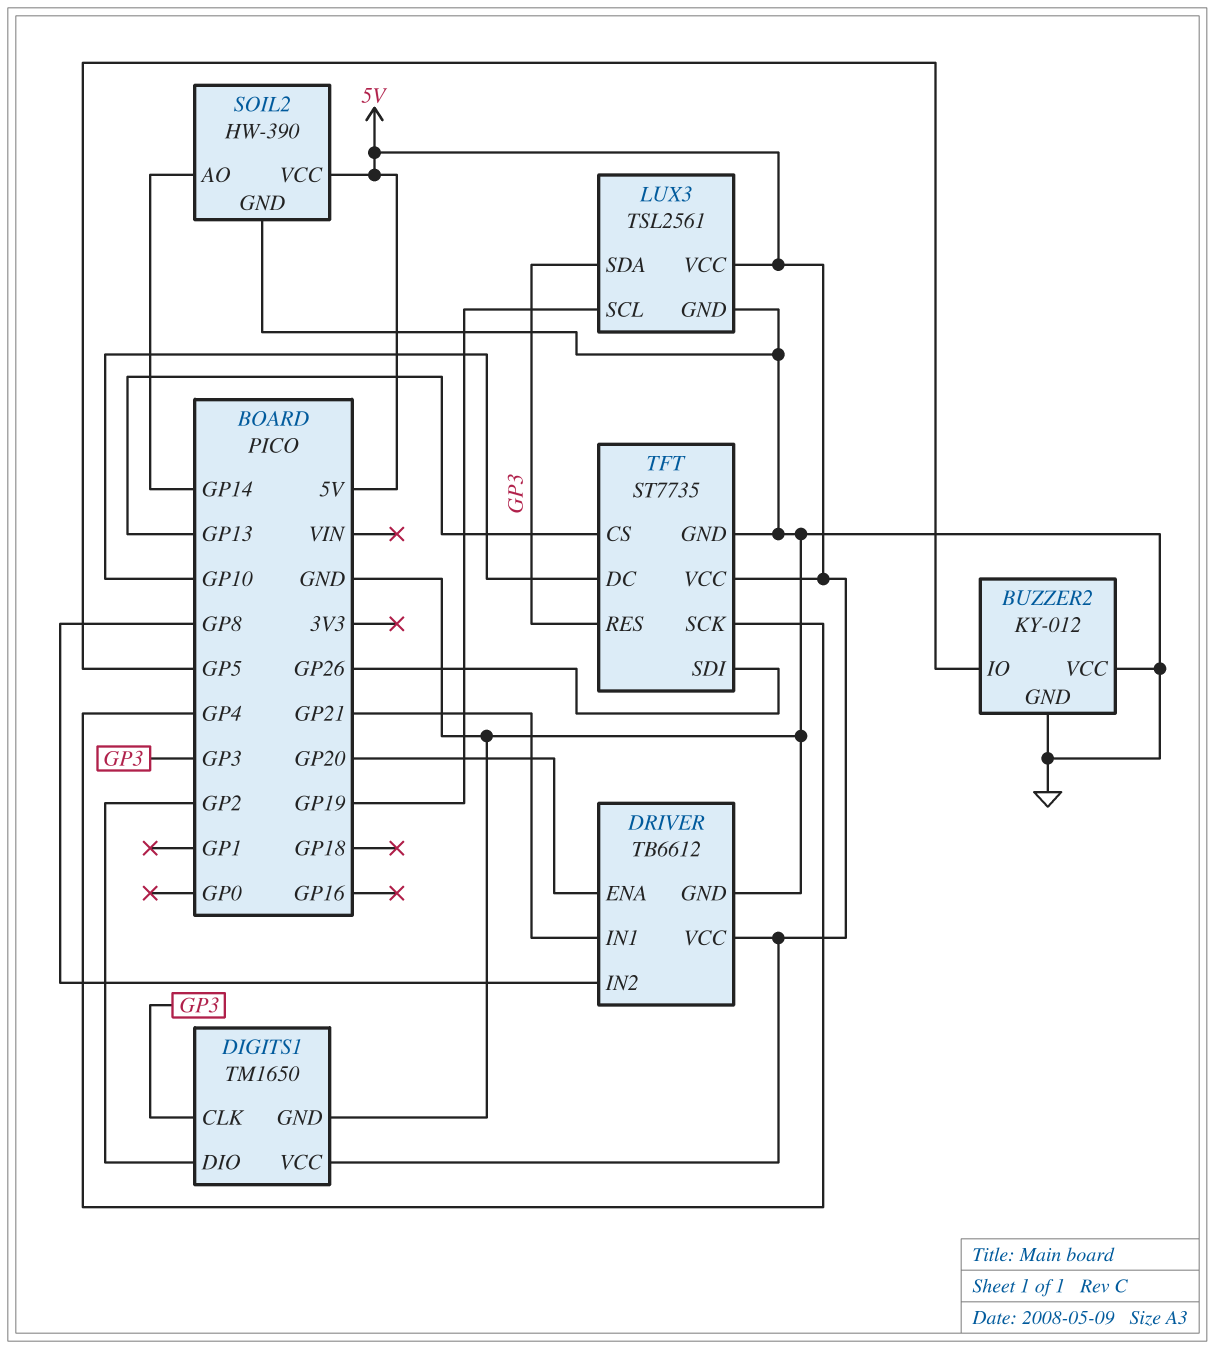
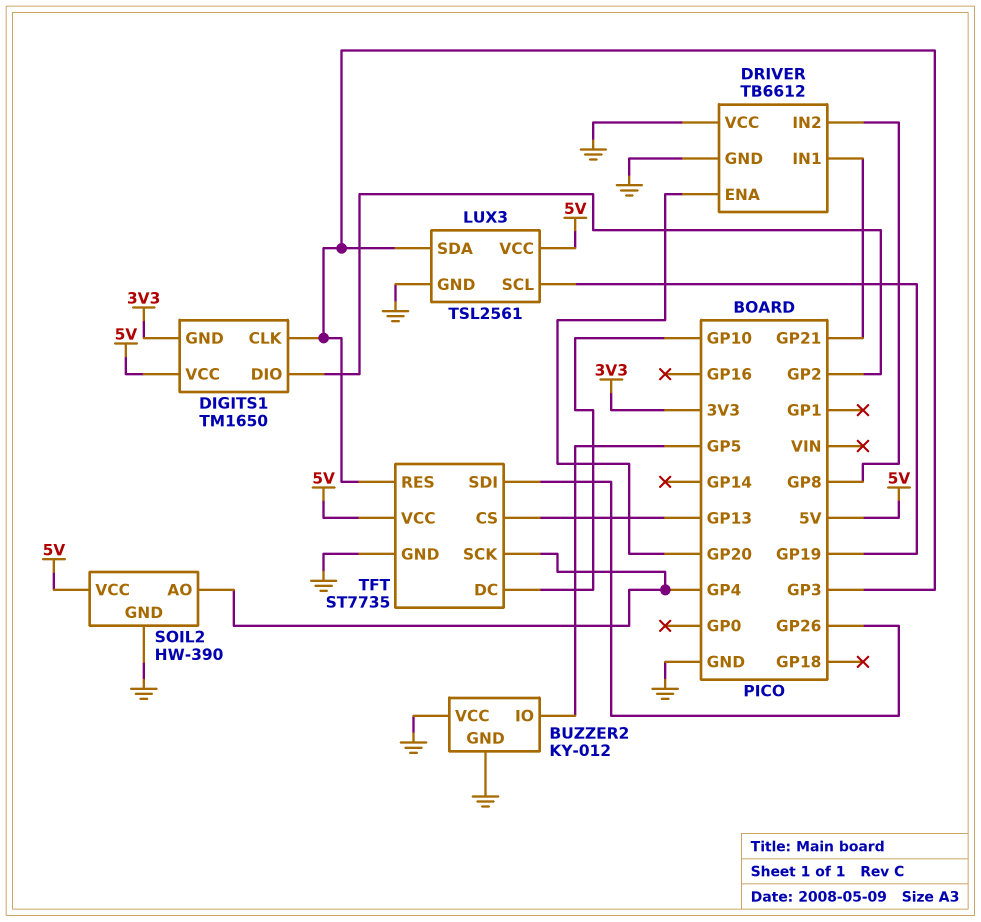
DIGITS1 pin GND: GND -> 3V3
DRIVER pin VCC: 5V -> GND
SOIL2 pin AO: GP14 -> GP4

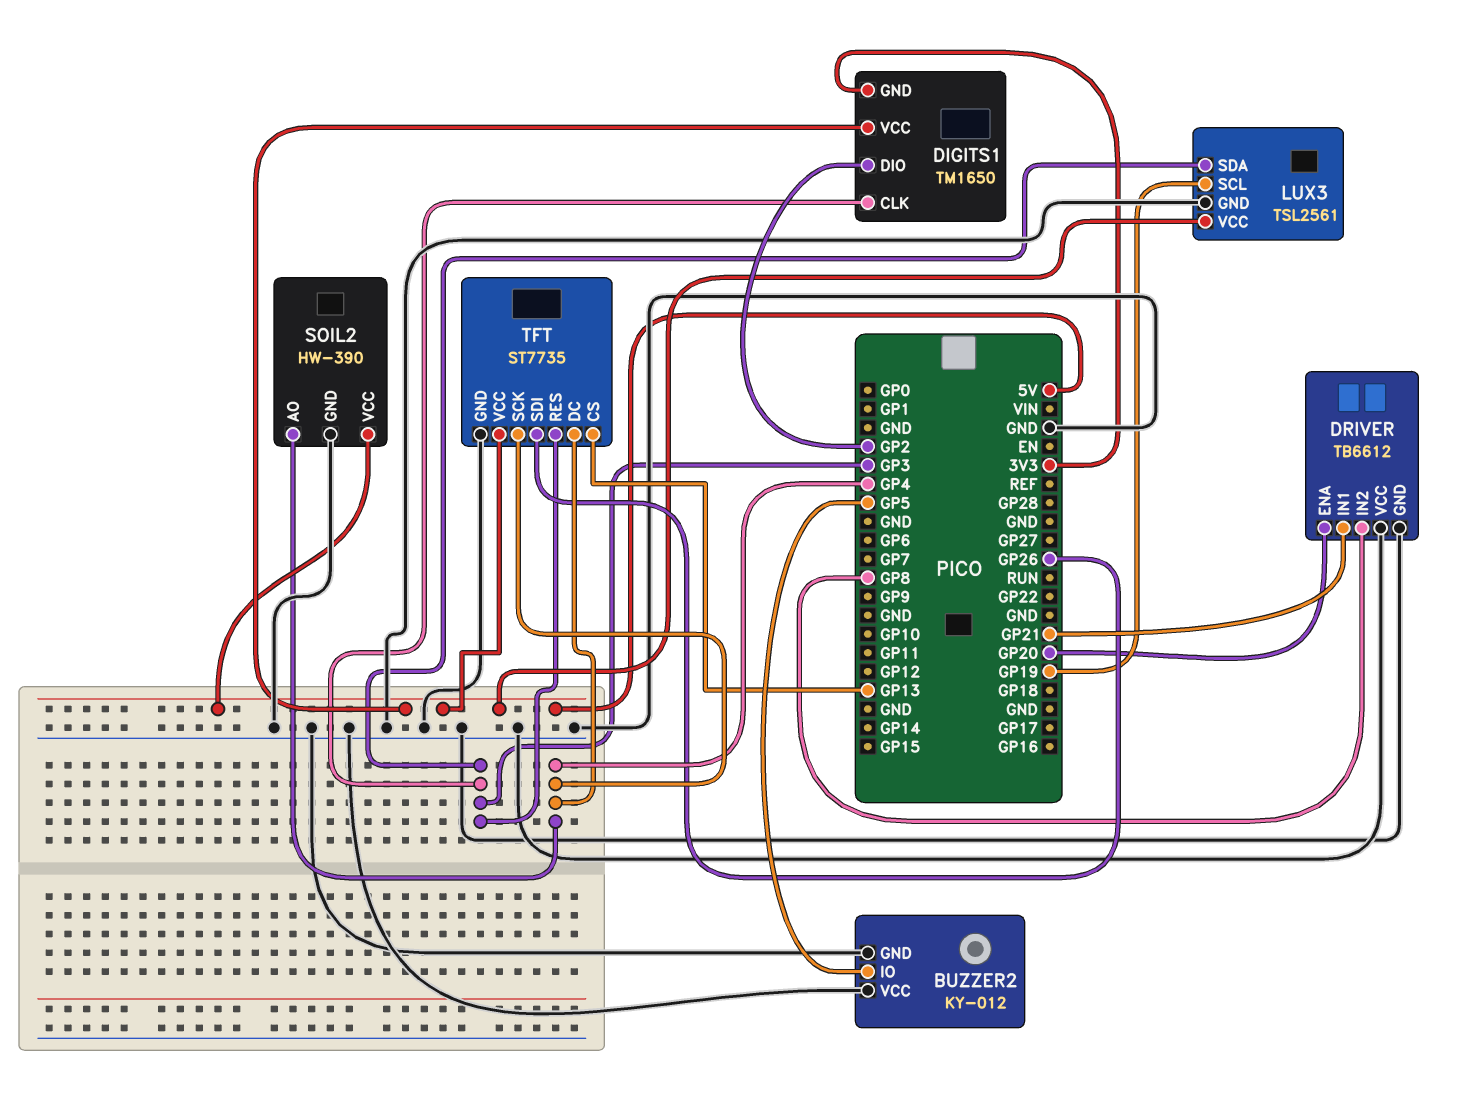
TFT pin DC: GP10 -> GP4

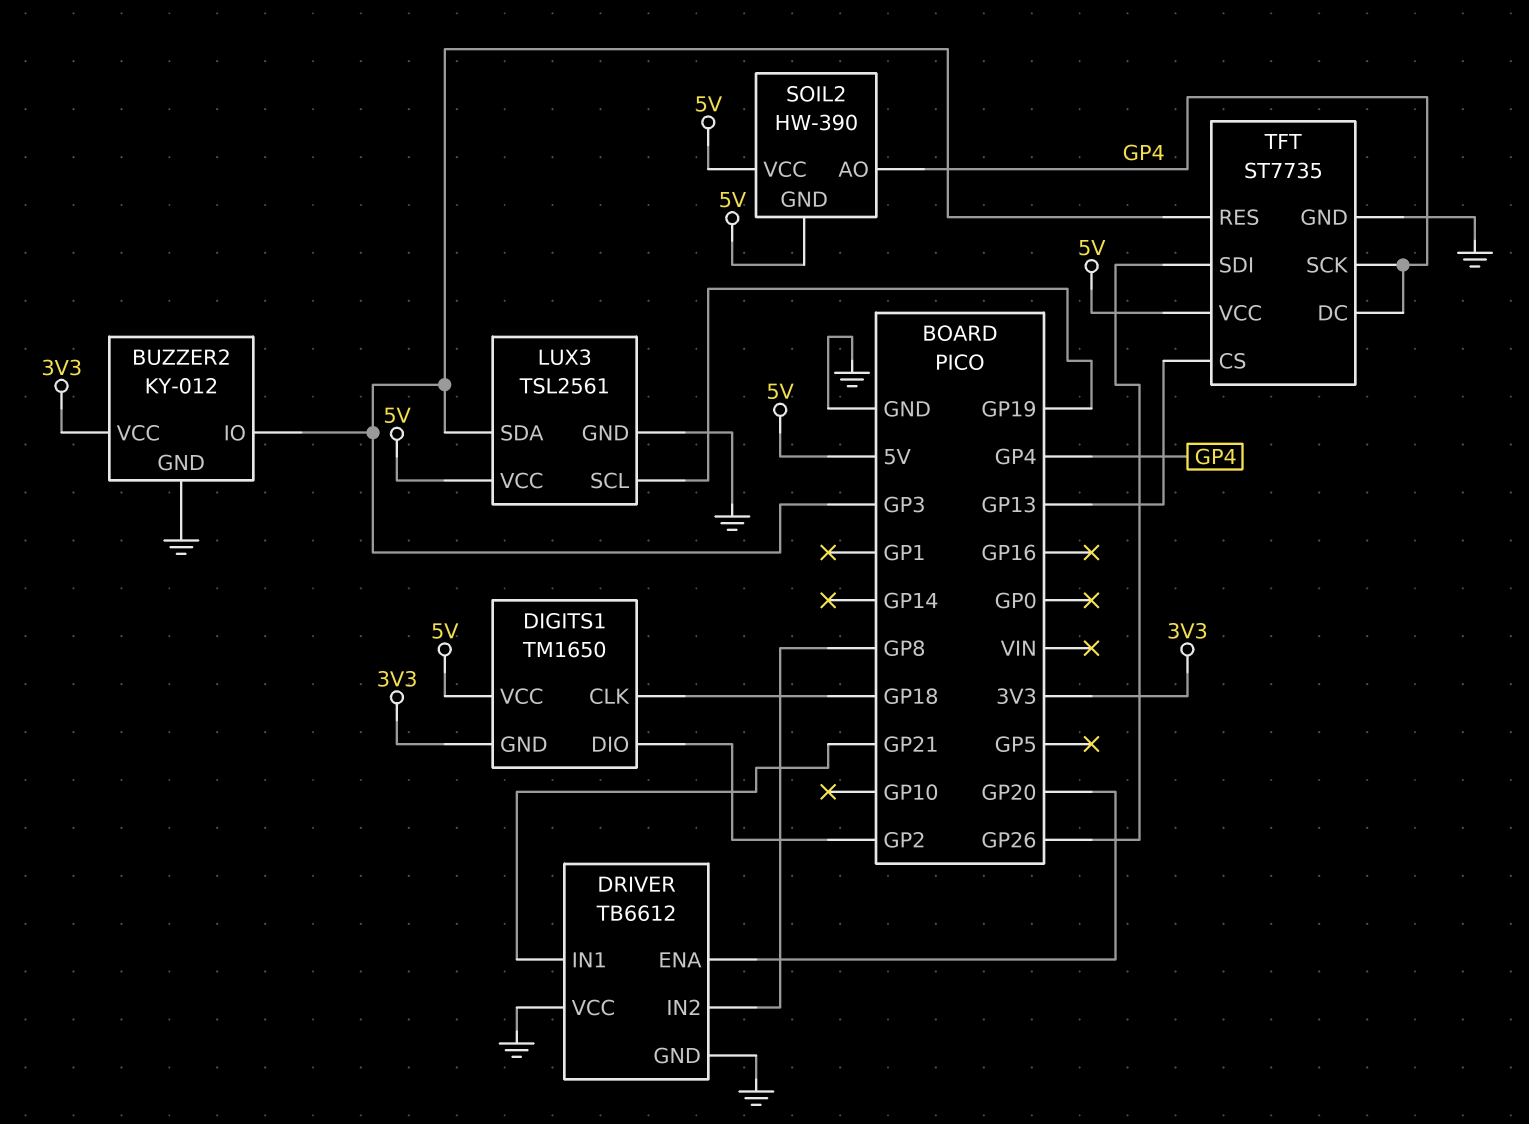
BUZZER2 pin IO: GP5 -> GP3
BUZZER2 pin VCC: GND -> 3V3
DIGITS1 pin CLK: GP3 -> GP18
SOIL2 pin GND: GND -> 5V

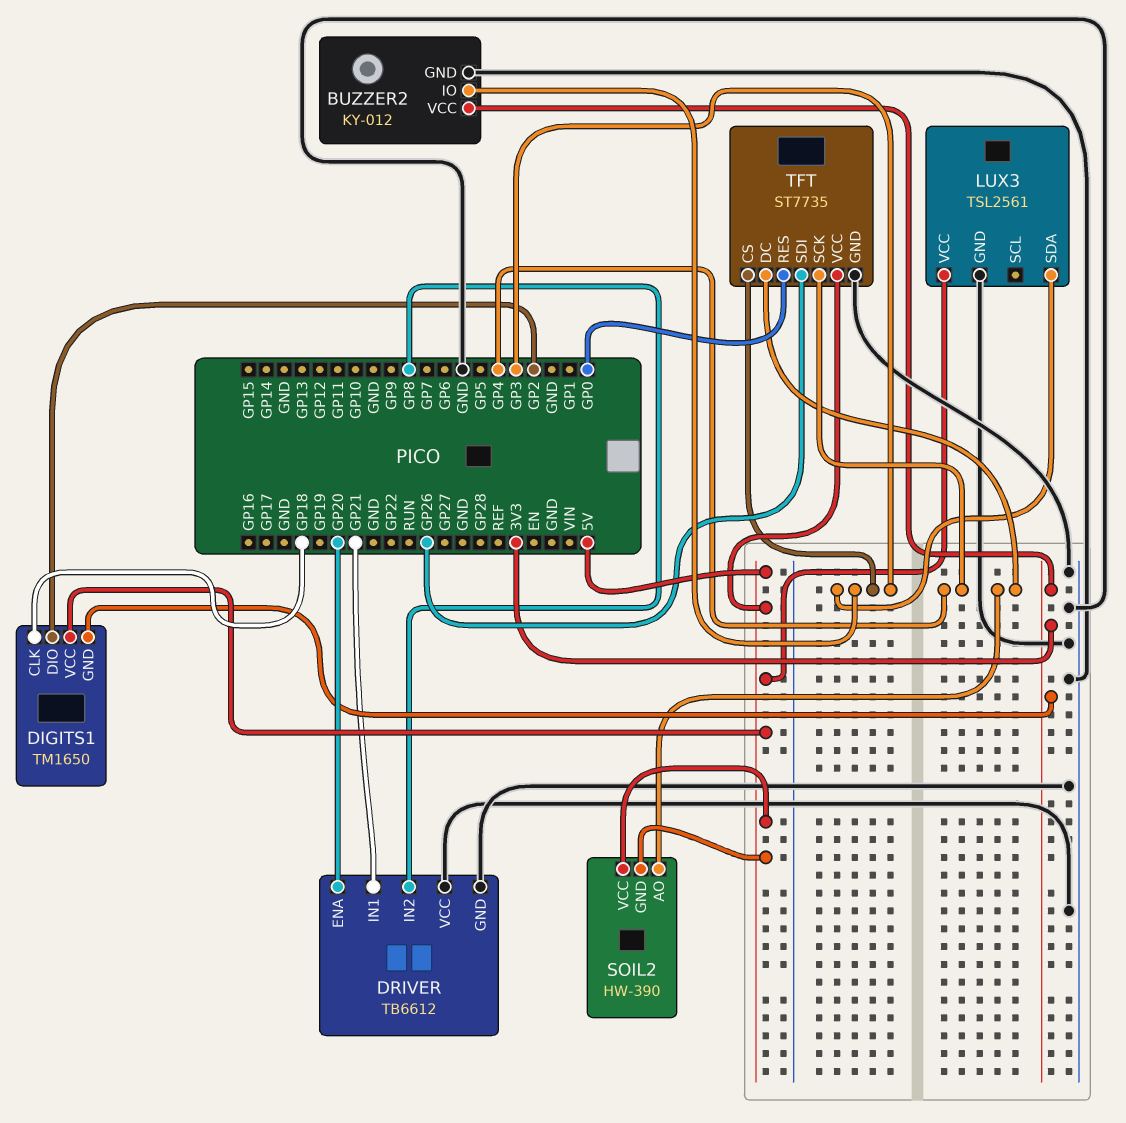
LUX3 pin SCL: GP19 -> none
TFT pin CS: GP13 -> GP3
TFT pin RES: GP3 -> GP0

